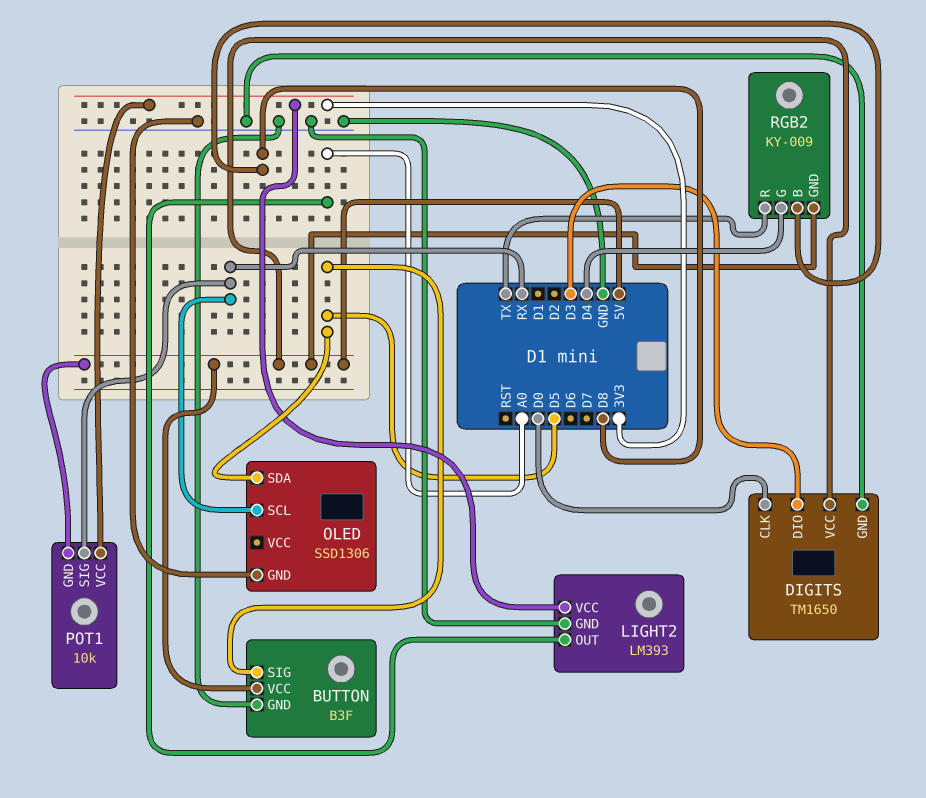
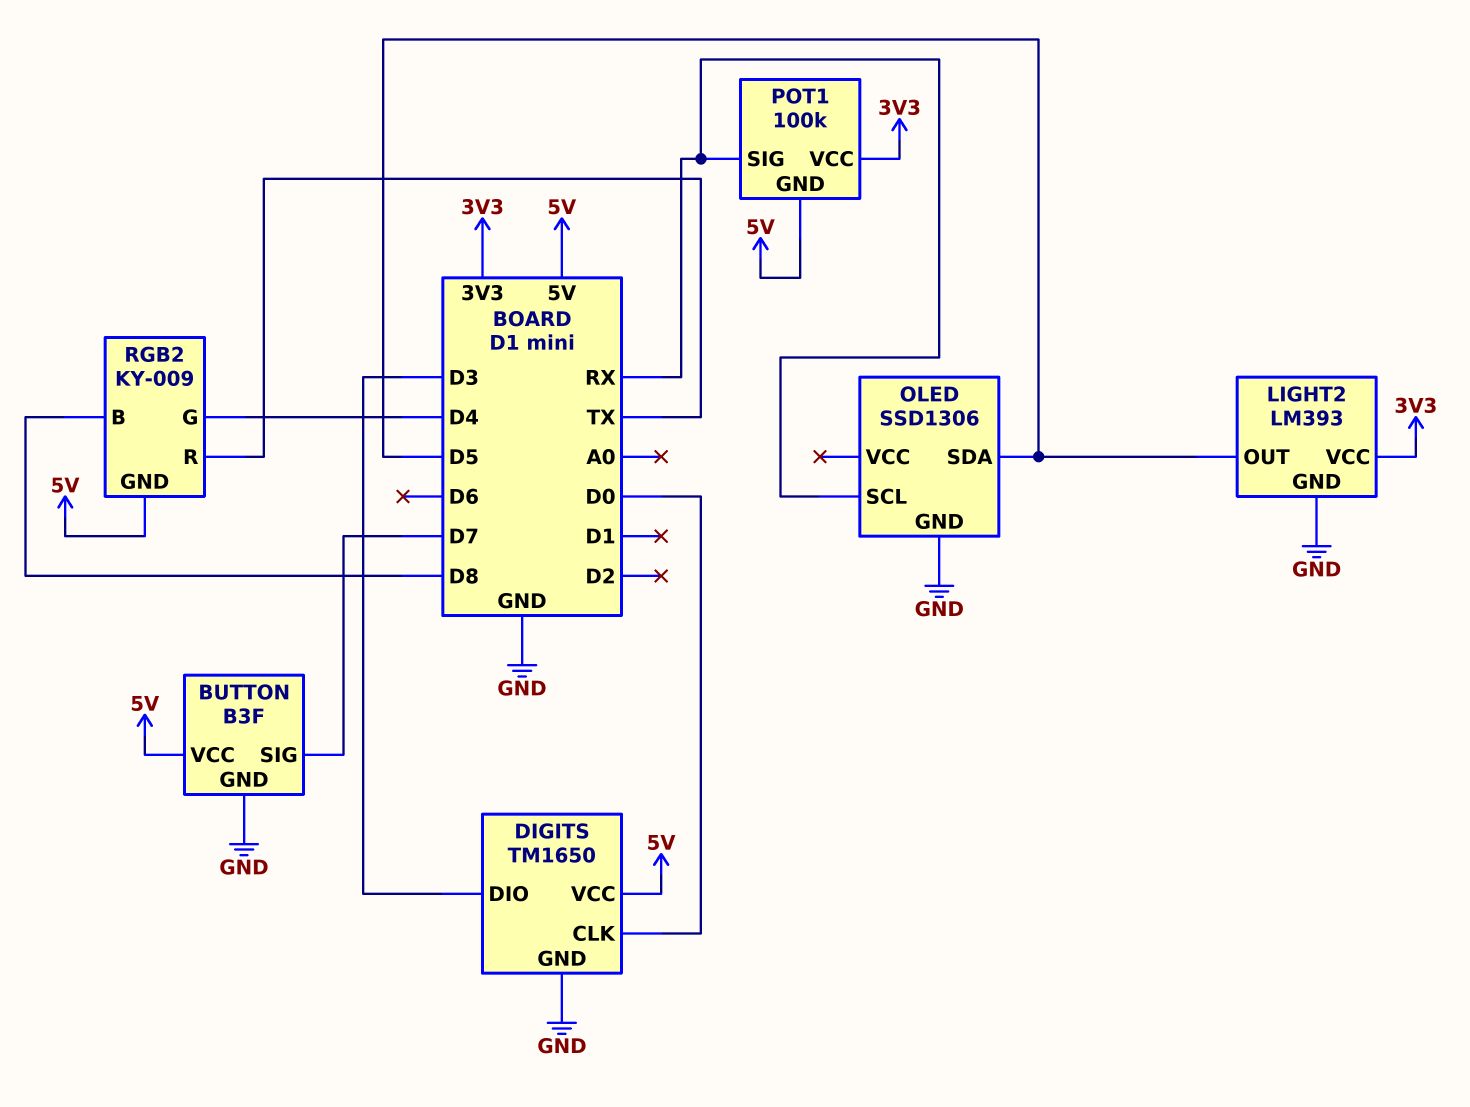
BUTTON pin SIG: D5 -> D7
LIGHT2 pin OUT: A0 -> D5
POT1: 10k -> 100k

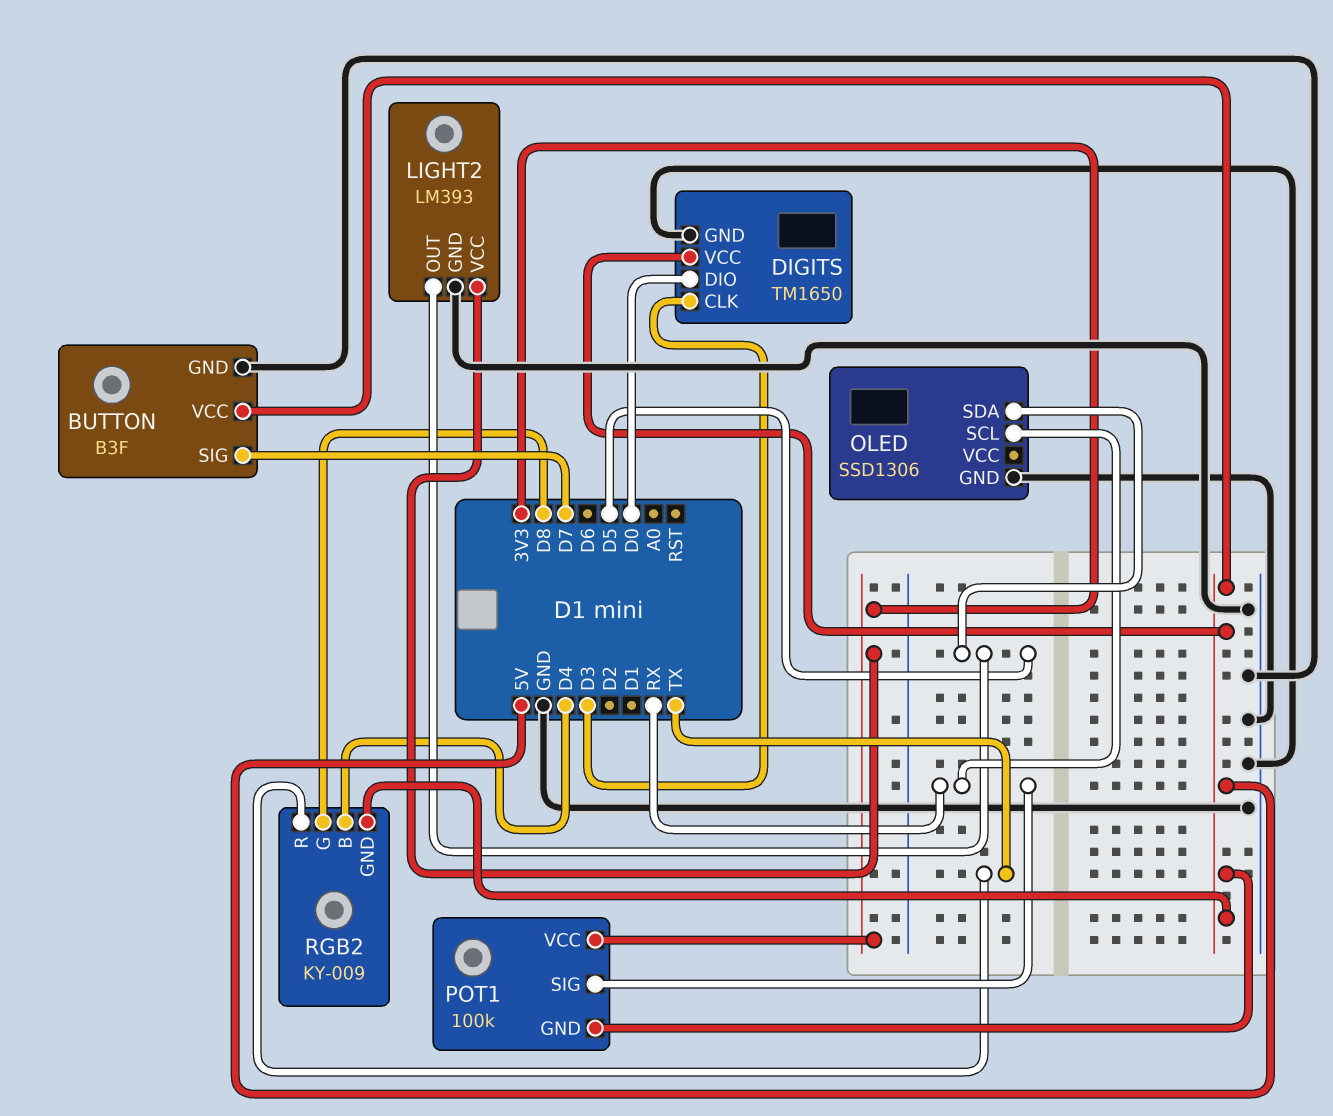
DIGITS pin CLK: D0 -> D3
DIGITS pin DIO: D3 -> D0
RGB2 pin B: D8 -> D4
RGB2 pin G: D4 -> D8

